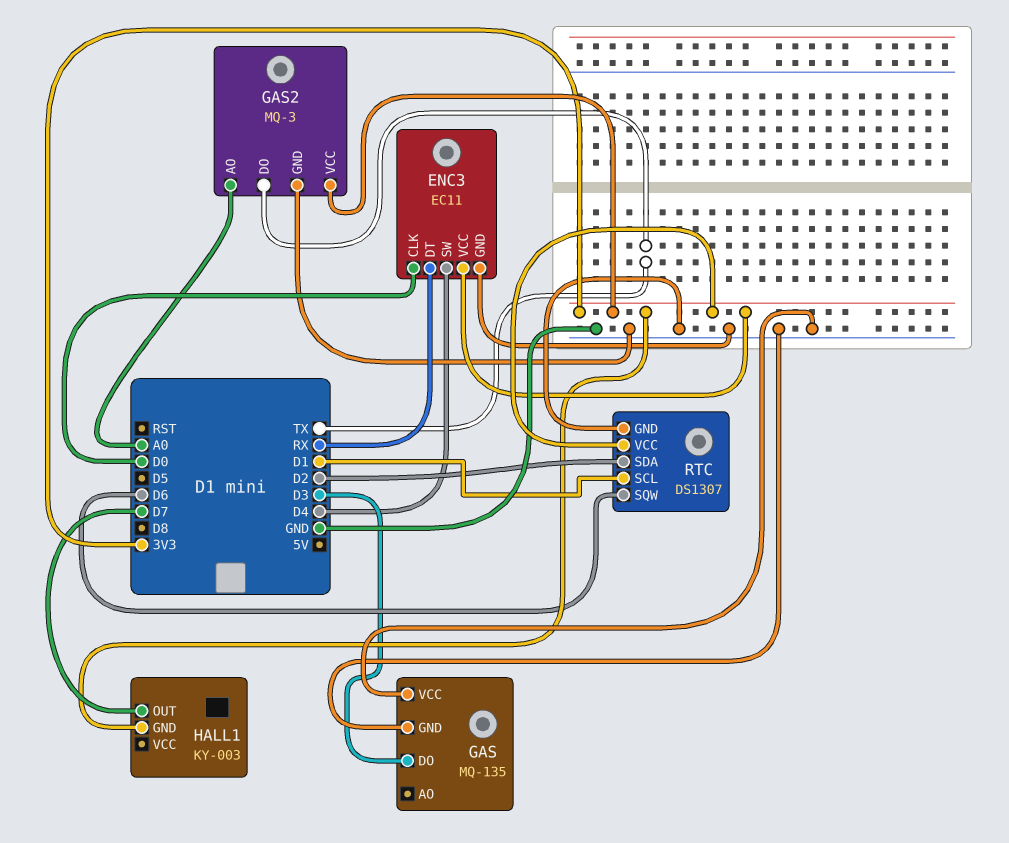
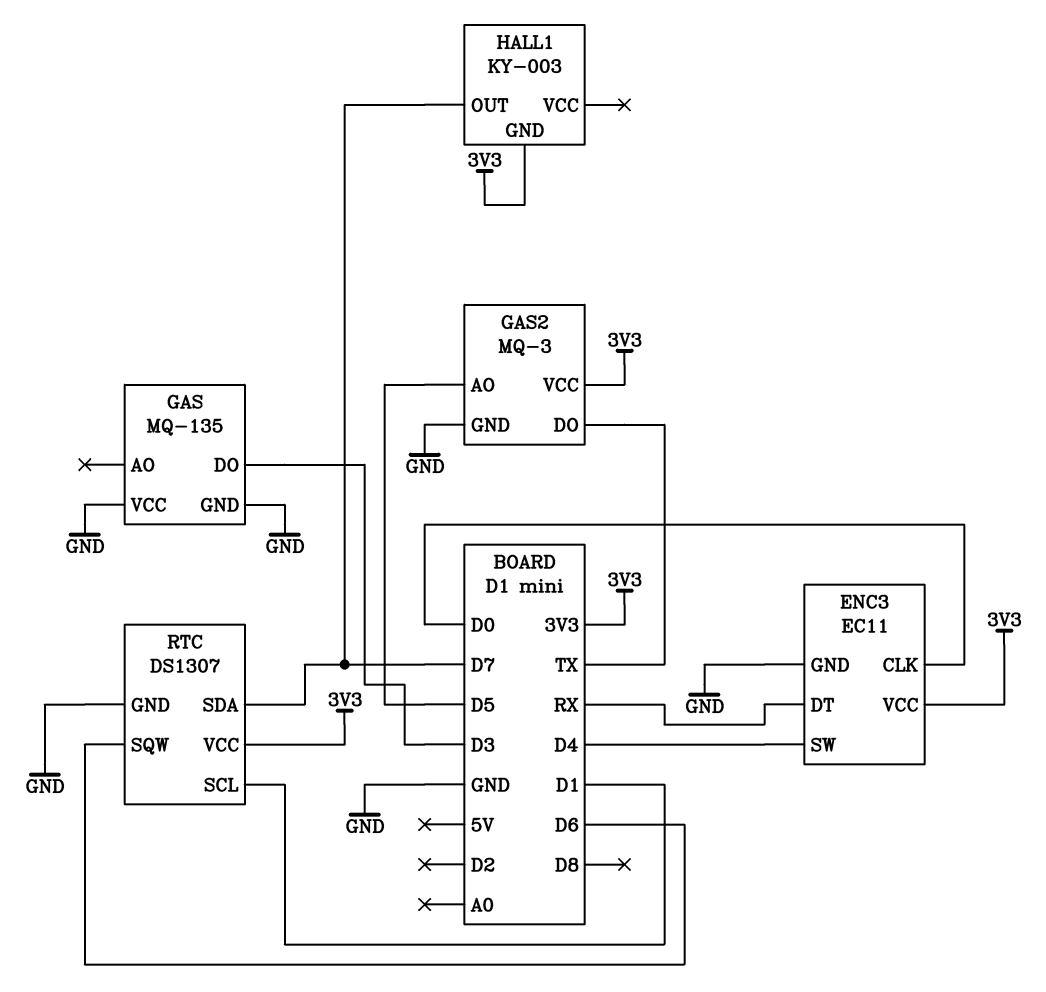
GAS2 pin AO: A0 -> D5
RTC pin SDA: D2 -> D7

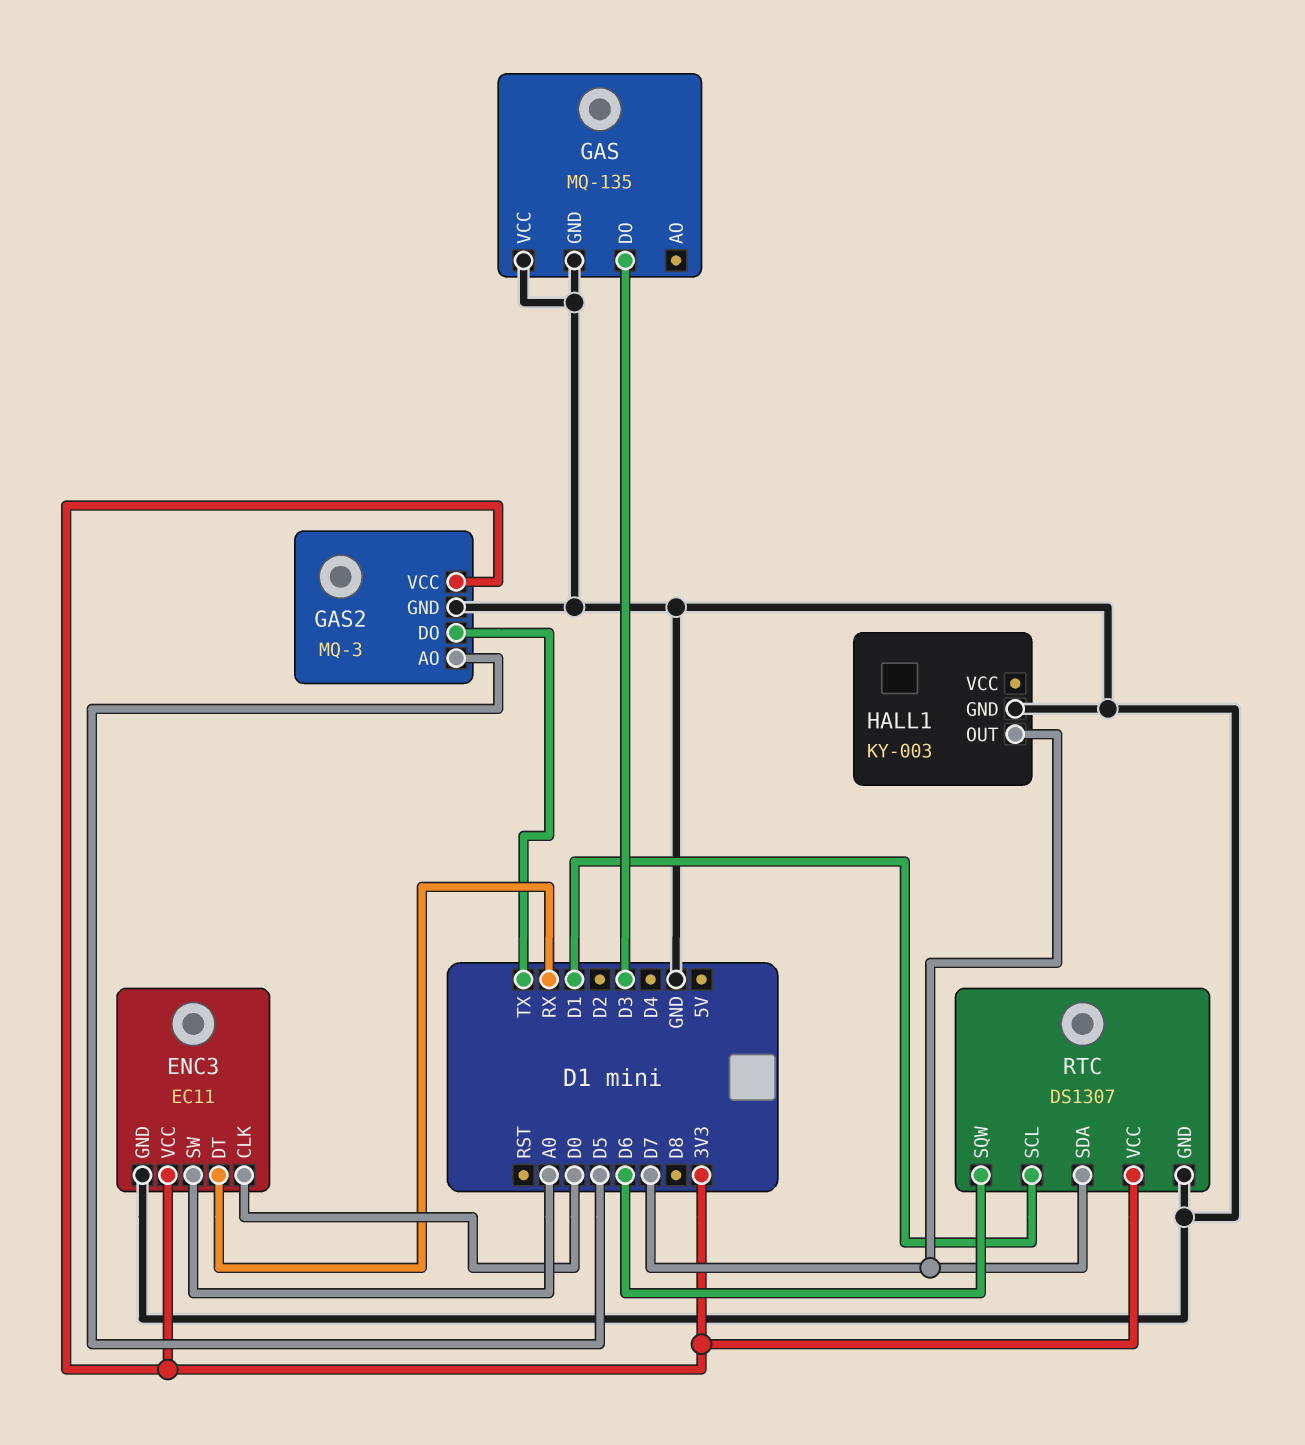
ENC3 pin SW: D4 -> A0
HALL1 pin GND: 3V3 -> GND

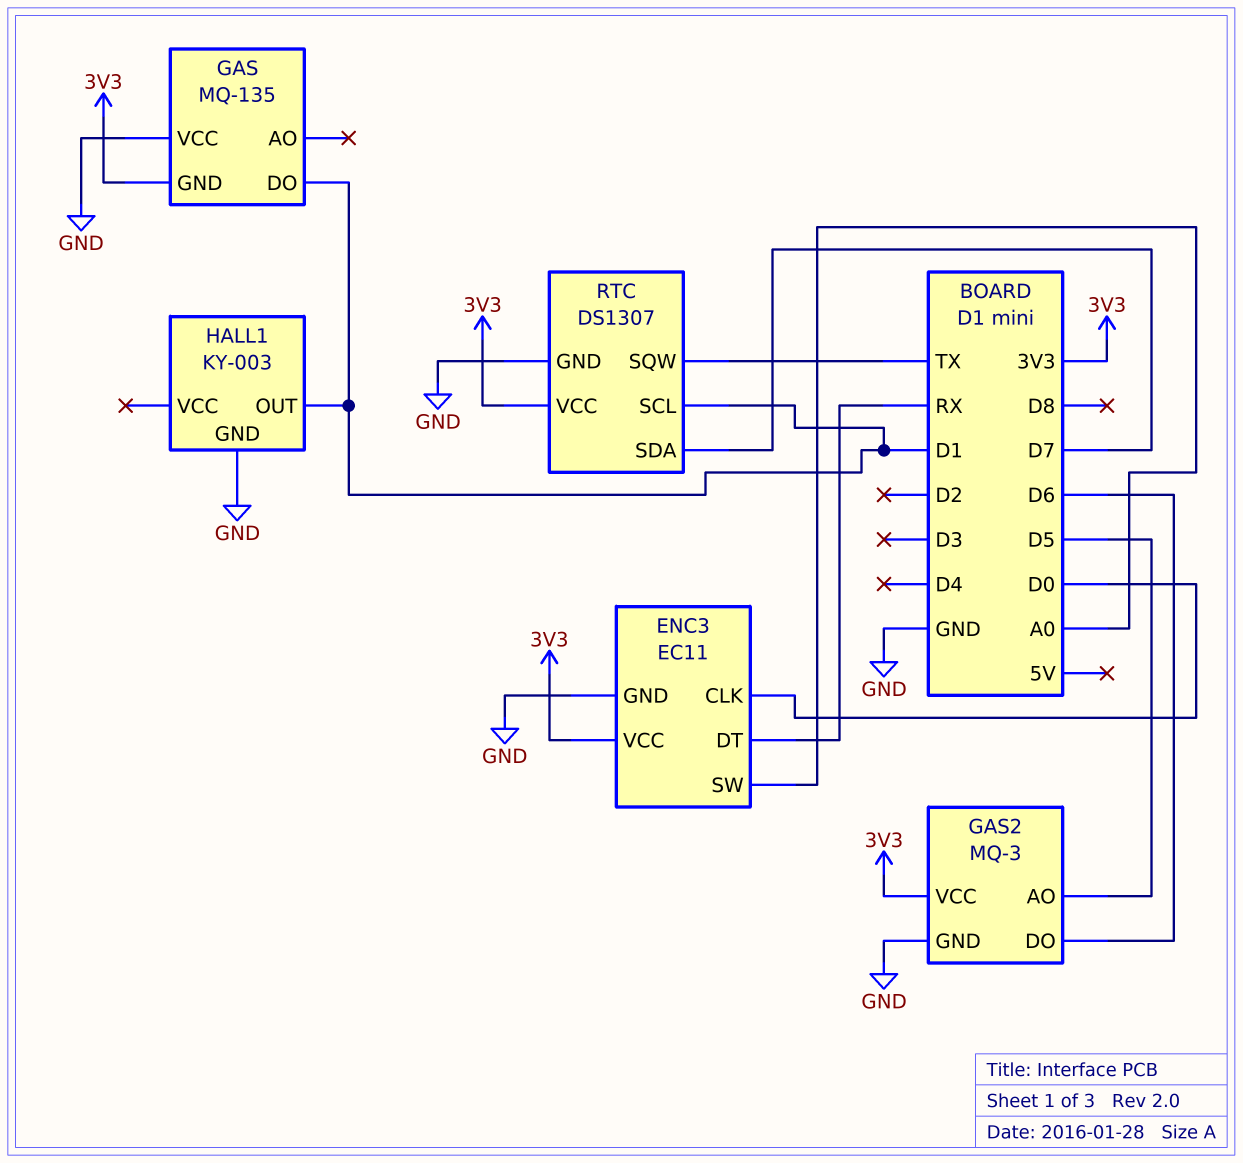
GAS pin DO: D3 -> D1
GAS pin GND: GND -> 3V3
GAS2 pin DO: TX -> D6
HALL1 pin OUT: D7 -> D1
RTC pin SQW: D6 -> TX

